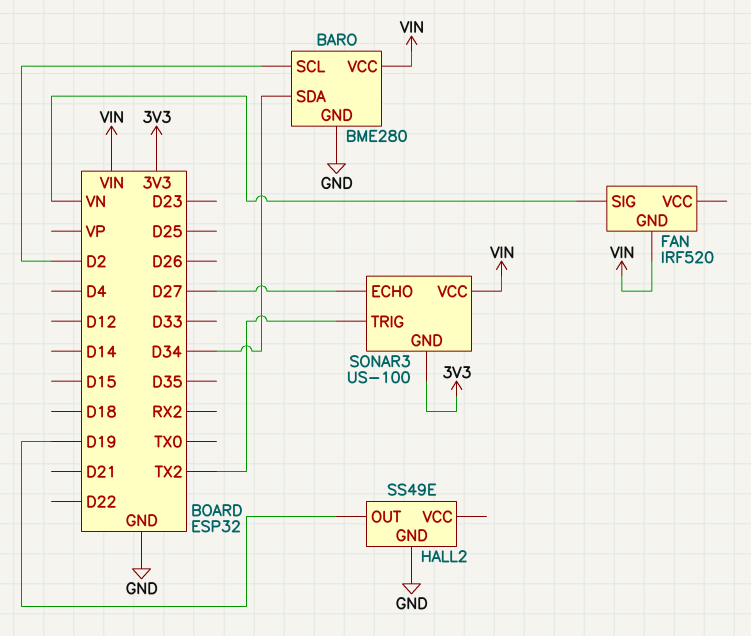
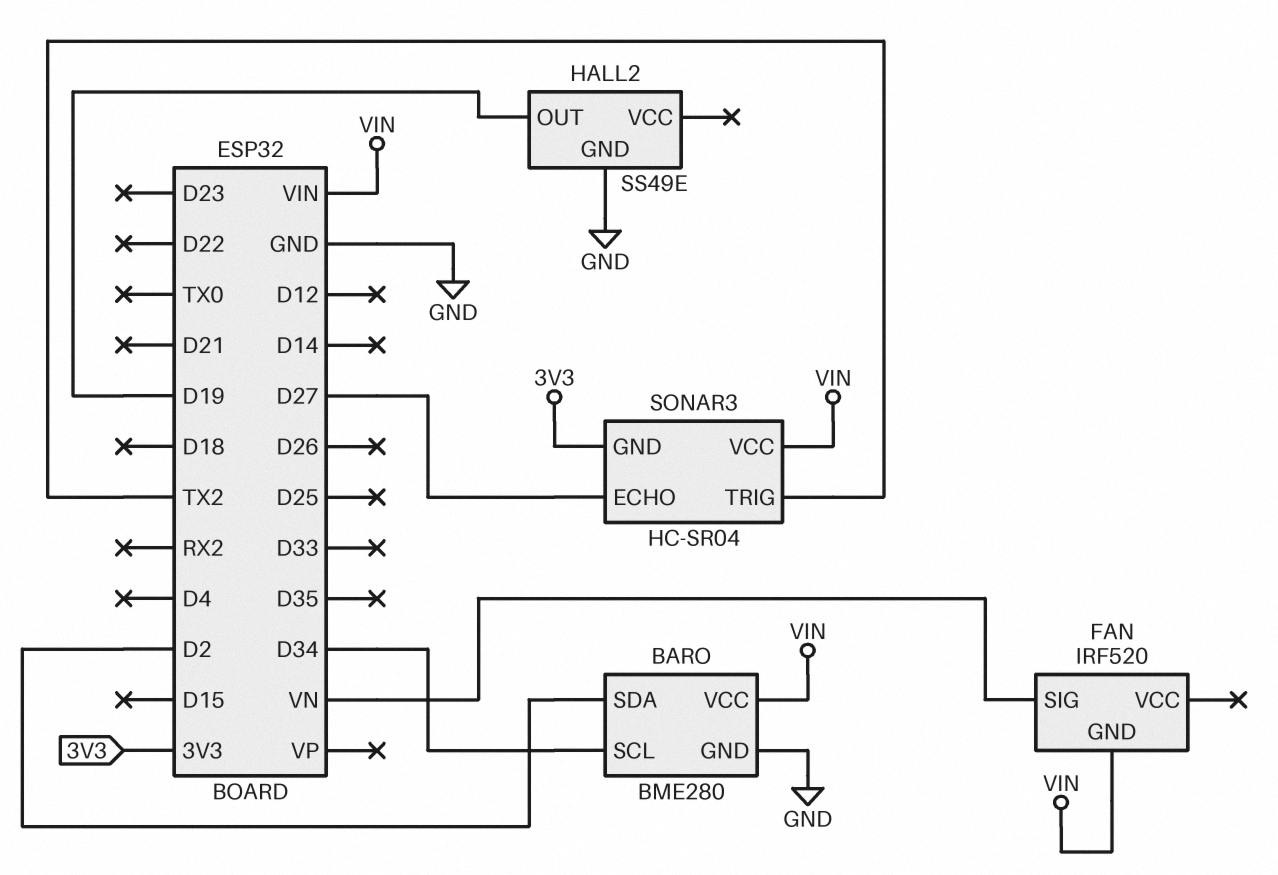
BARO pin SCL: D2 -> D34
BARO pin SDA: D34 -> D2
SONAR3: US-100 -> HC-SR04

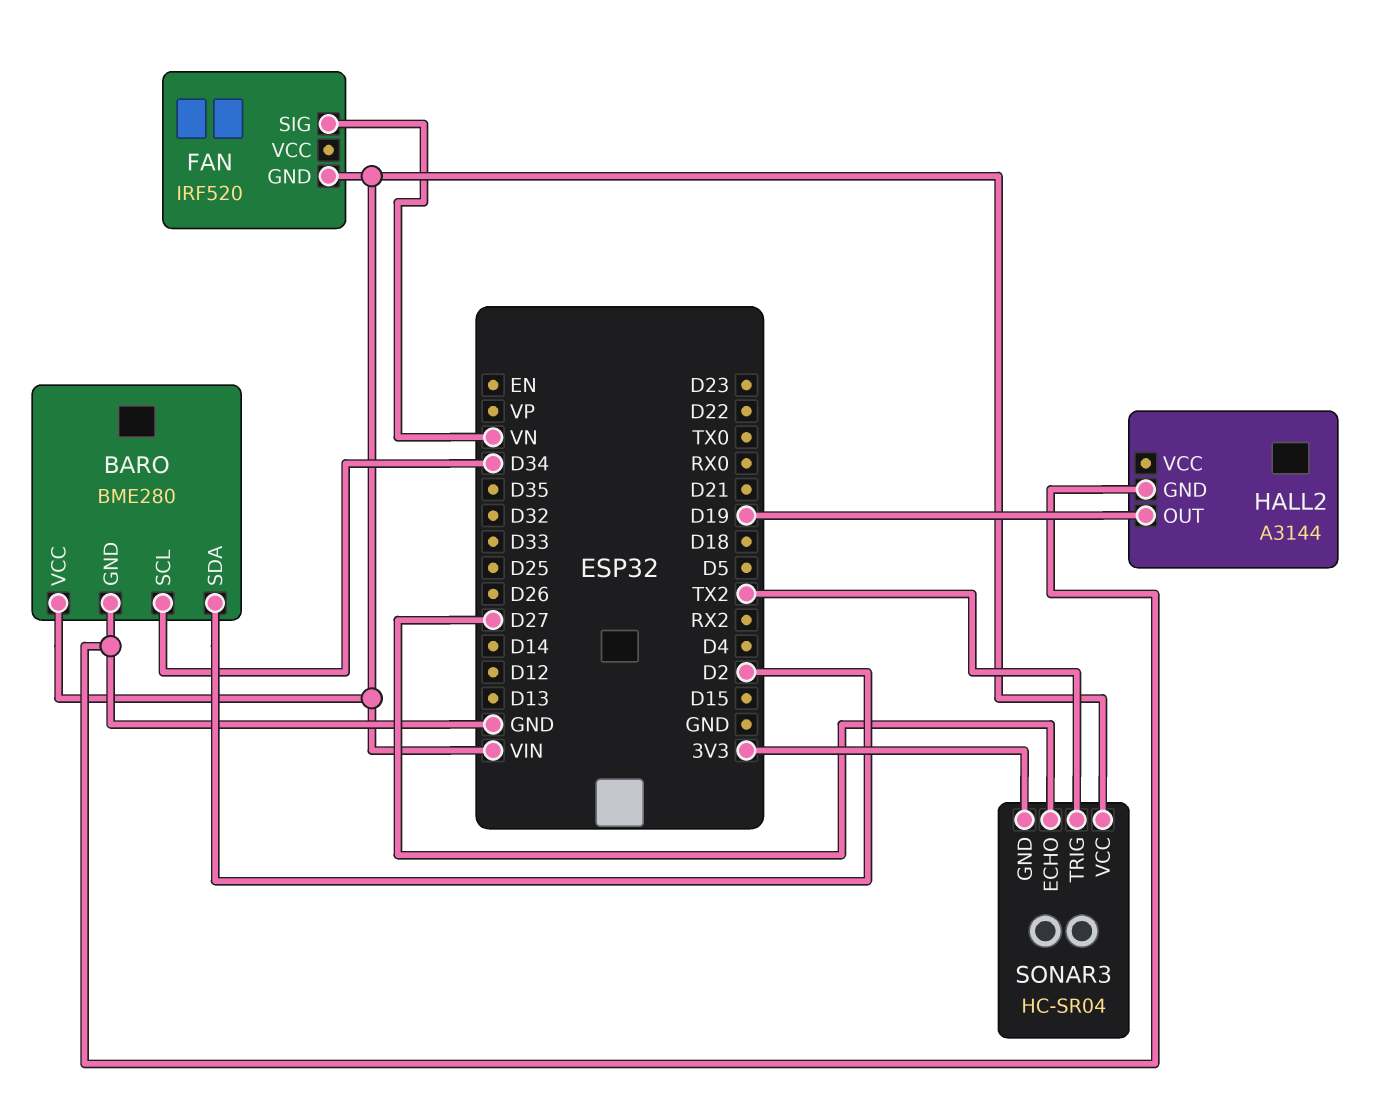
HALL2: SS49E -> A3144

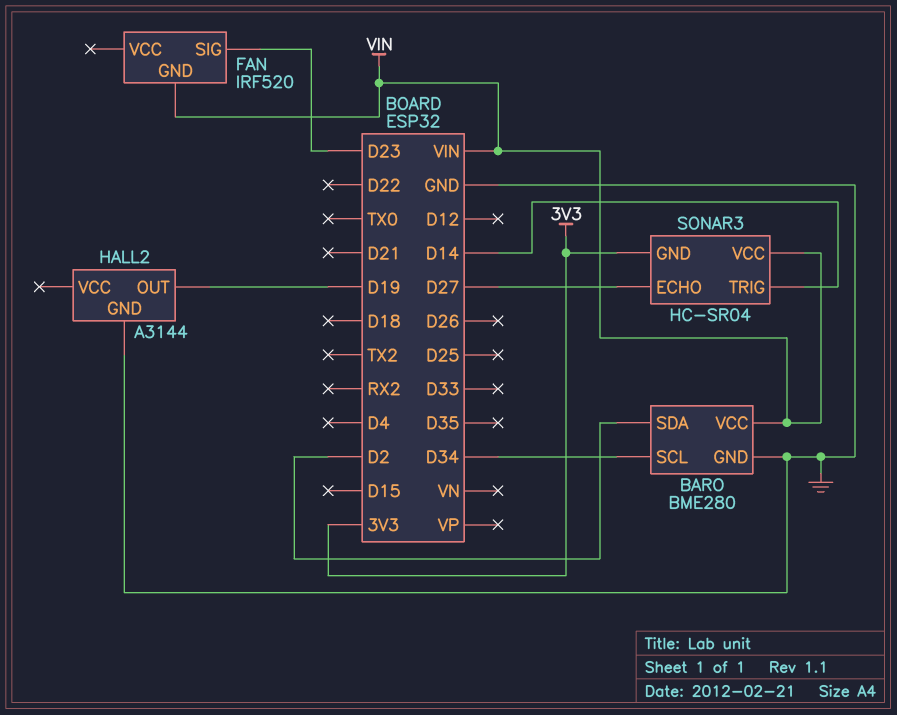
FAN pin SIG: VN -> D23
SONAR3 pin TRIG: TX2 -> D14

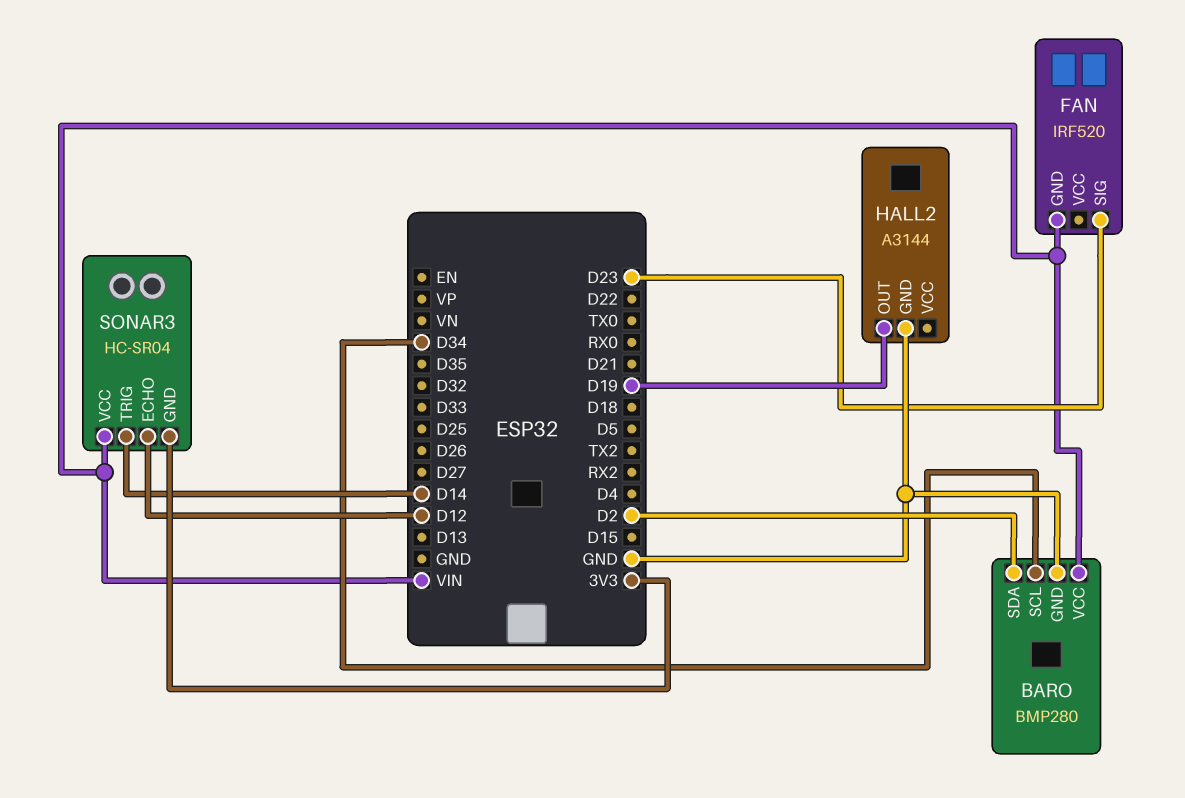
BARO: BME280 -> BMP280
SONAR3 pin ECHO: D27 -> D12

